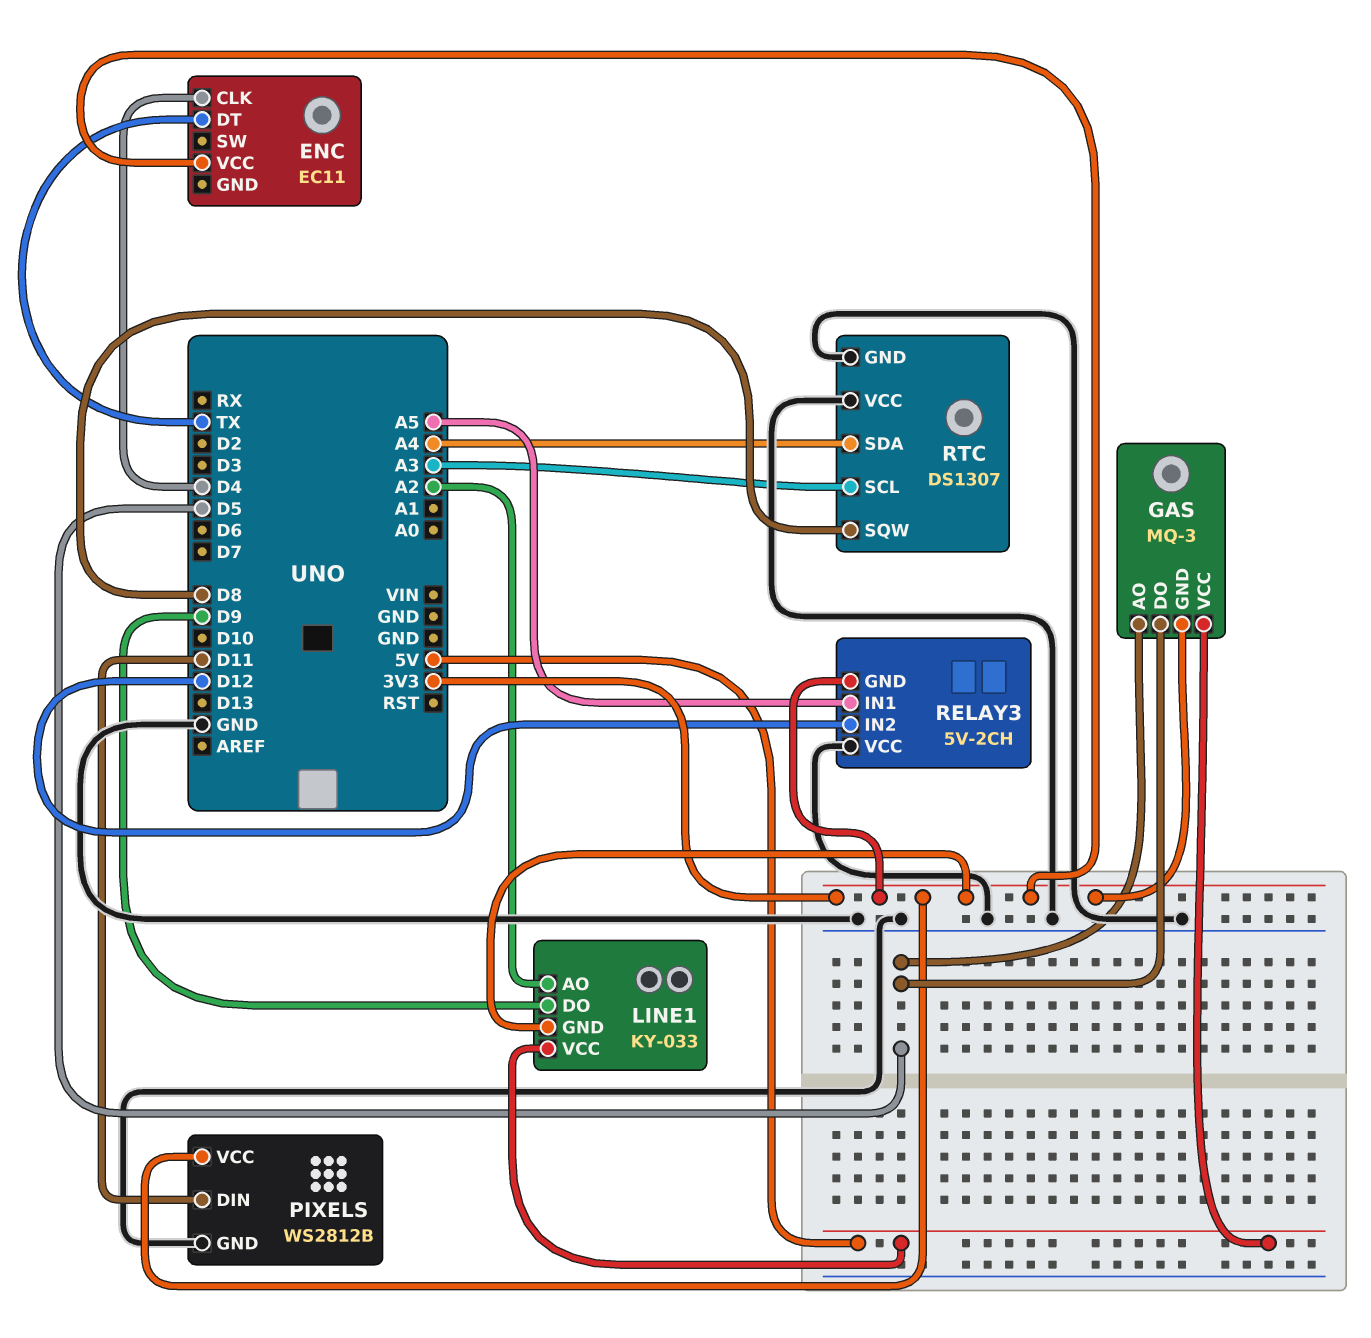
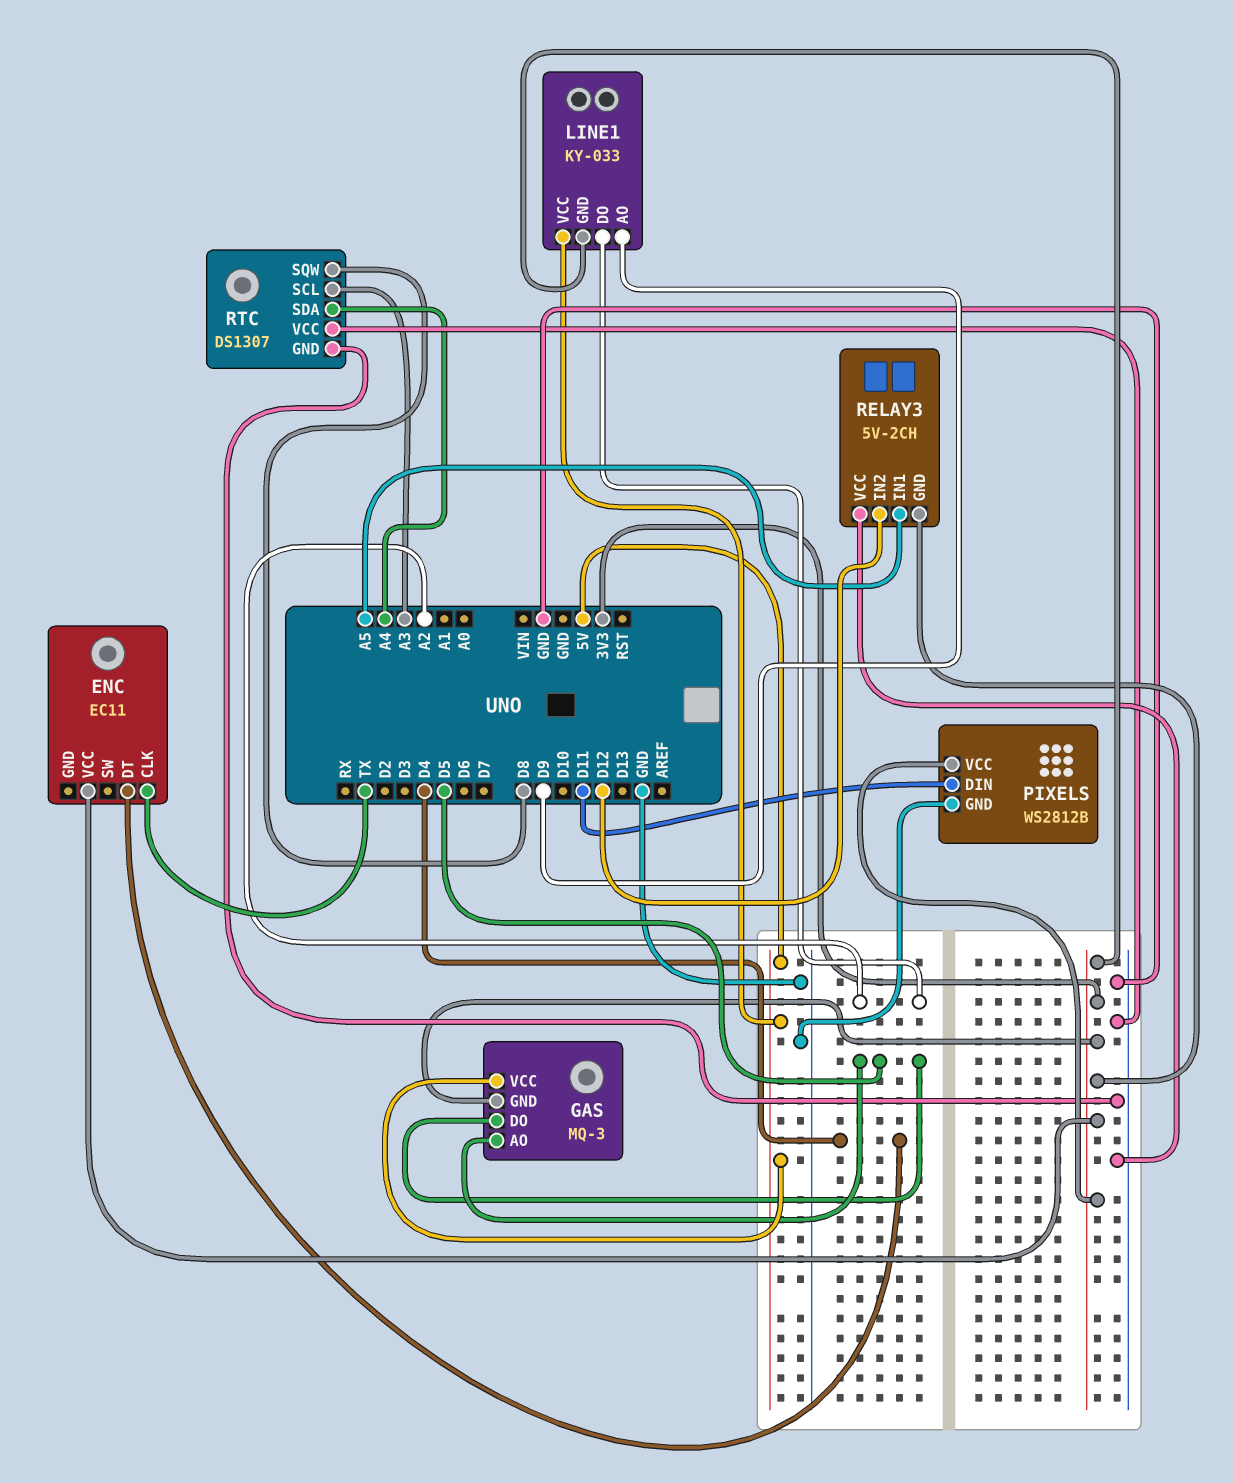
ENC pin CLK: D4 -> TX
ENC pin DT: TX -> D4
LINE1 pin AO: A2 -> D9
LINE1 pin DO: D9 -> A2

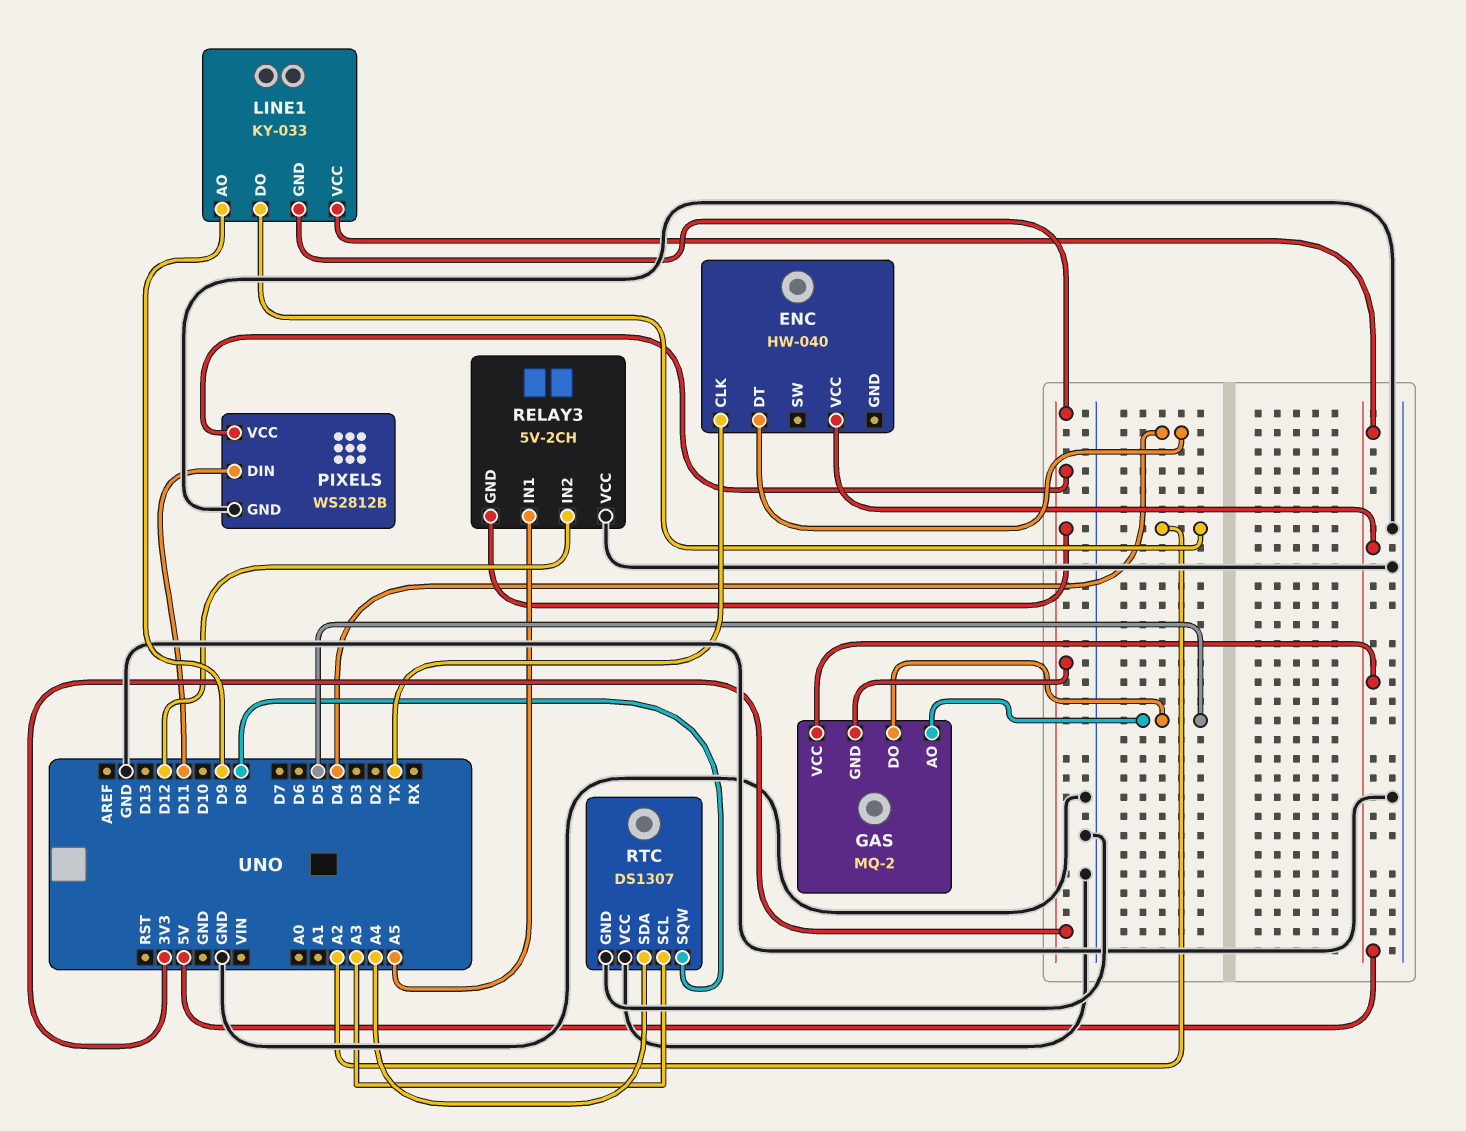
ENC: EC11 -> HW-040
ENC pin VCC: 3V3 -> 5V
GAS: MQ-3 -> MQ-2

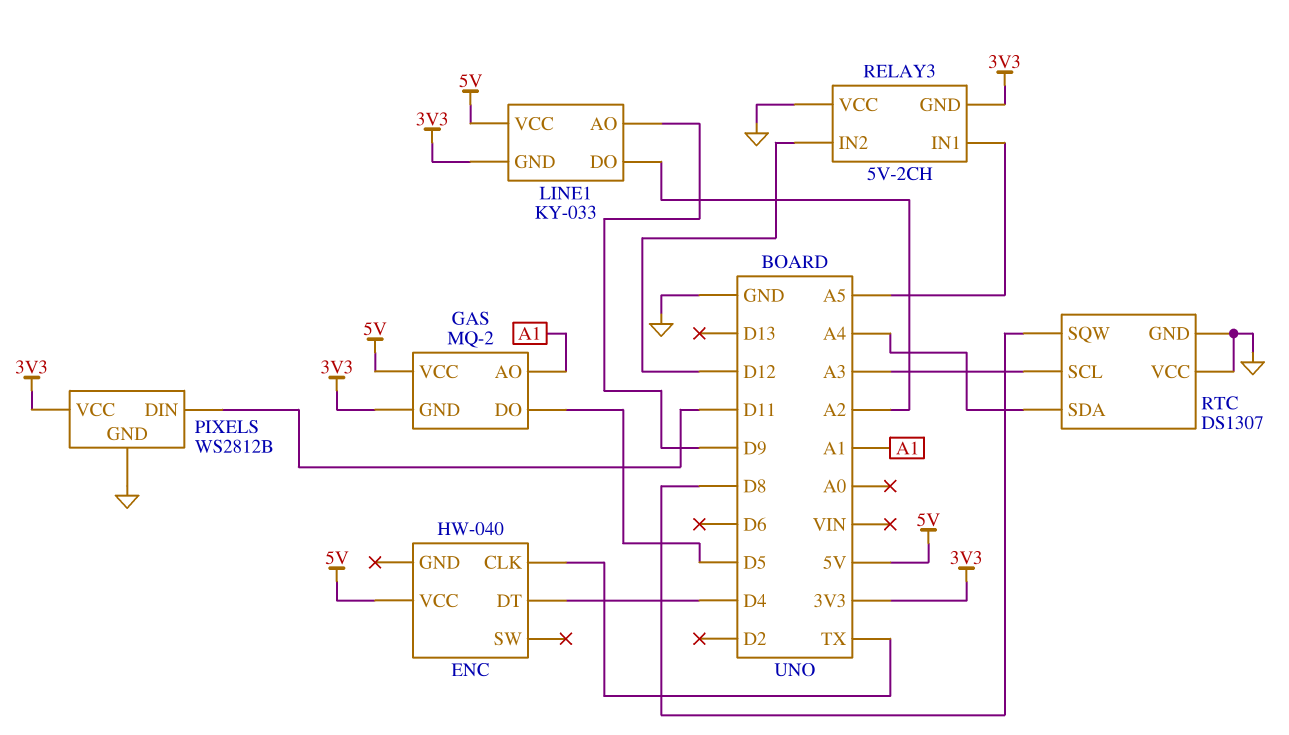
GAS pin AO: D5 -> A1

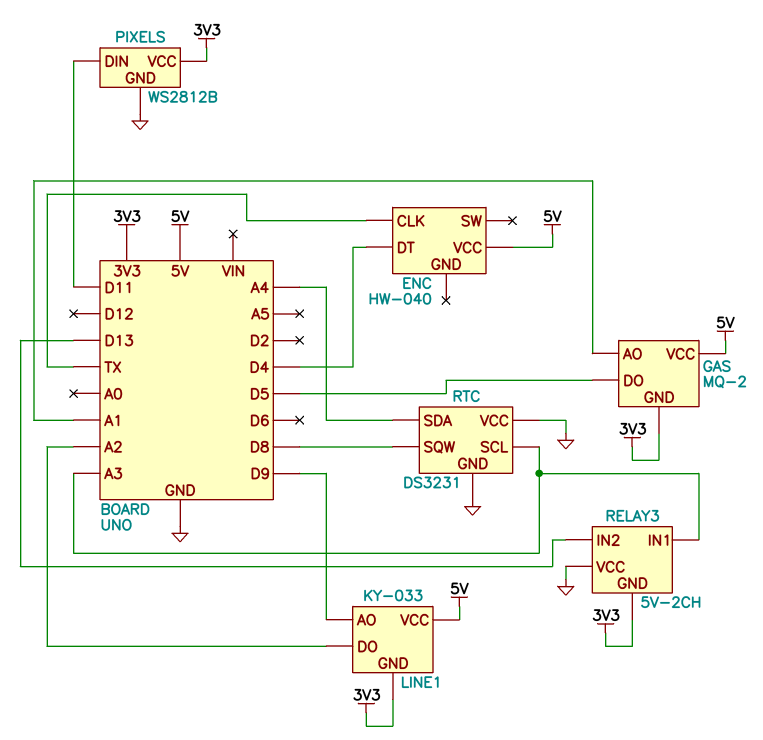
RELAY3 pin IN1: A5 -> A3
RELAY3 pin IN2: D12 -> D13
RTC: DS1307 -> DS3231

